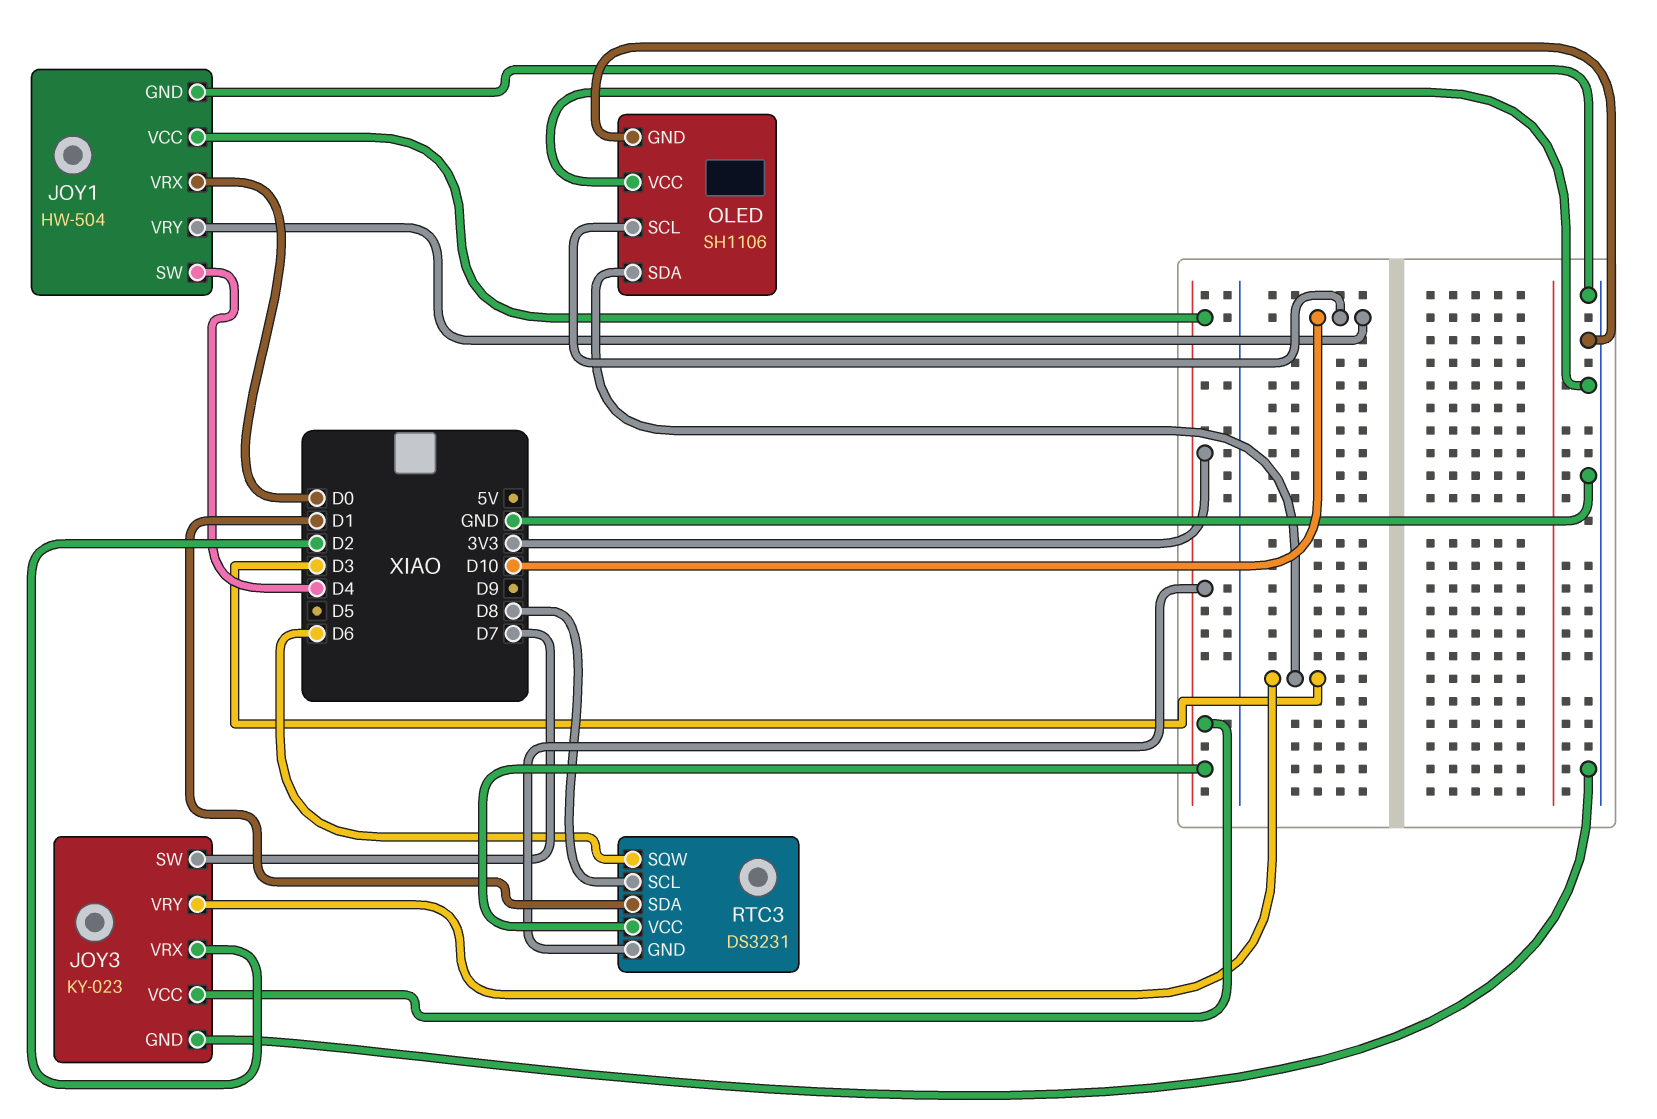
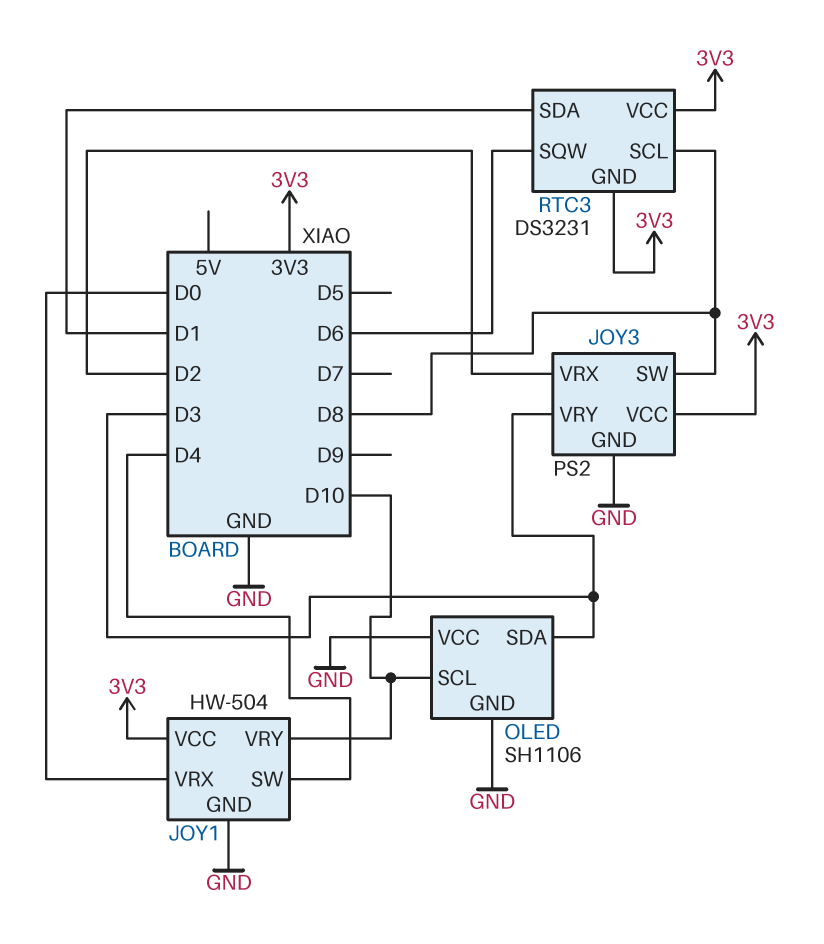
JOY3: KY-023 -> PS2
JOY3 pin SW: D7 -> D8

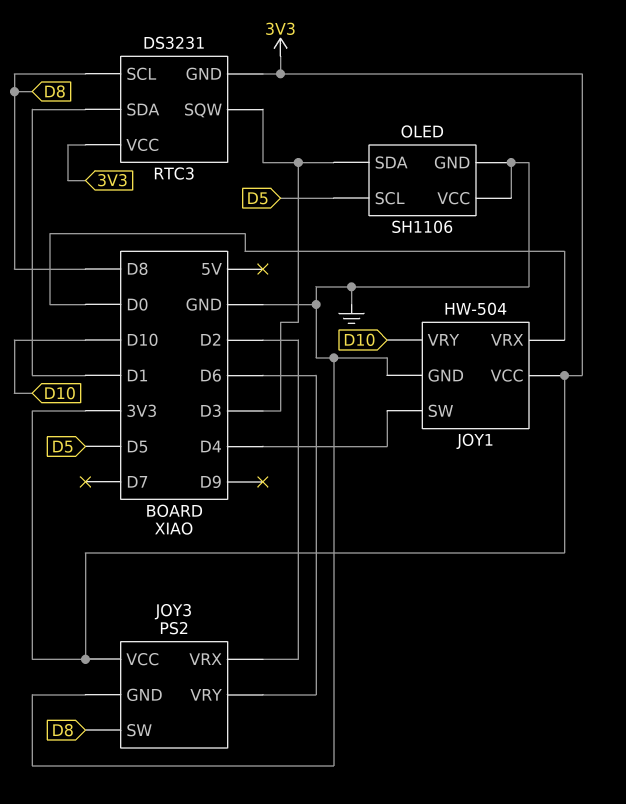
JOY3 pin VRY: D3 -> D6
OLED pin SCL: D10 -> D5
RTC3 pin SQW: D6 -> D3

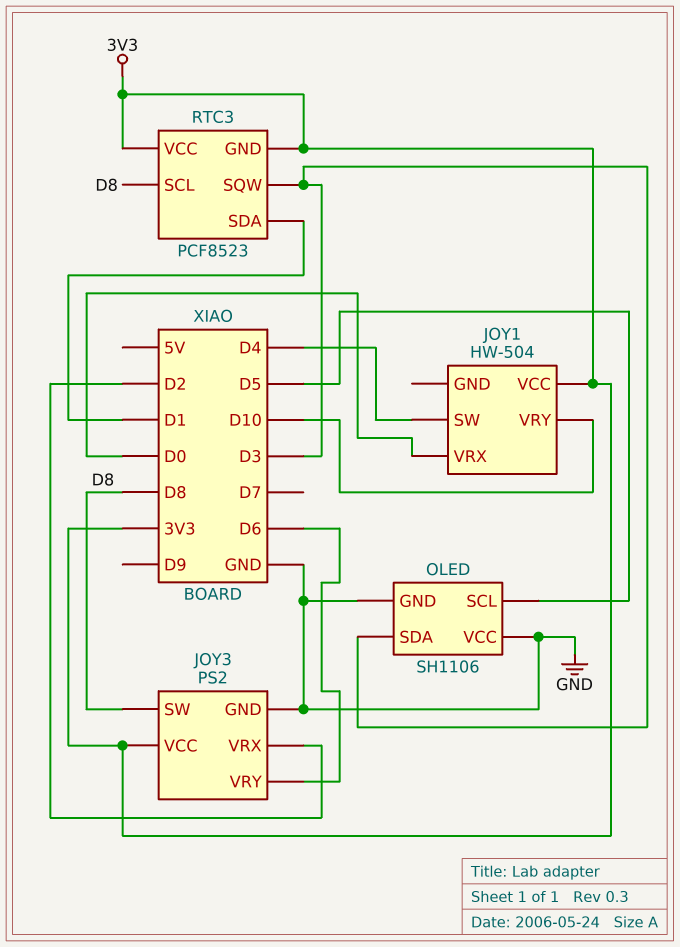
JOY1 pin GND: GND -> none
RTC3: DS3231 -> PCF8523

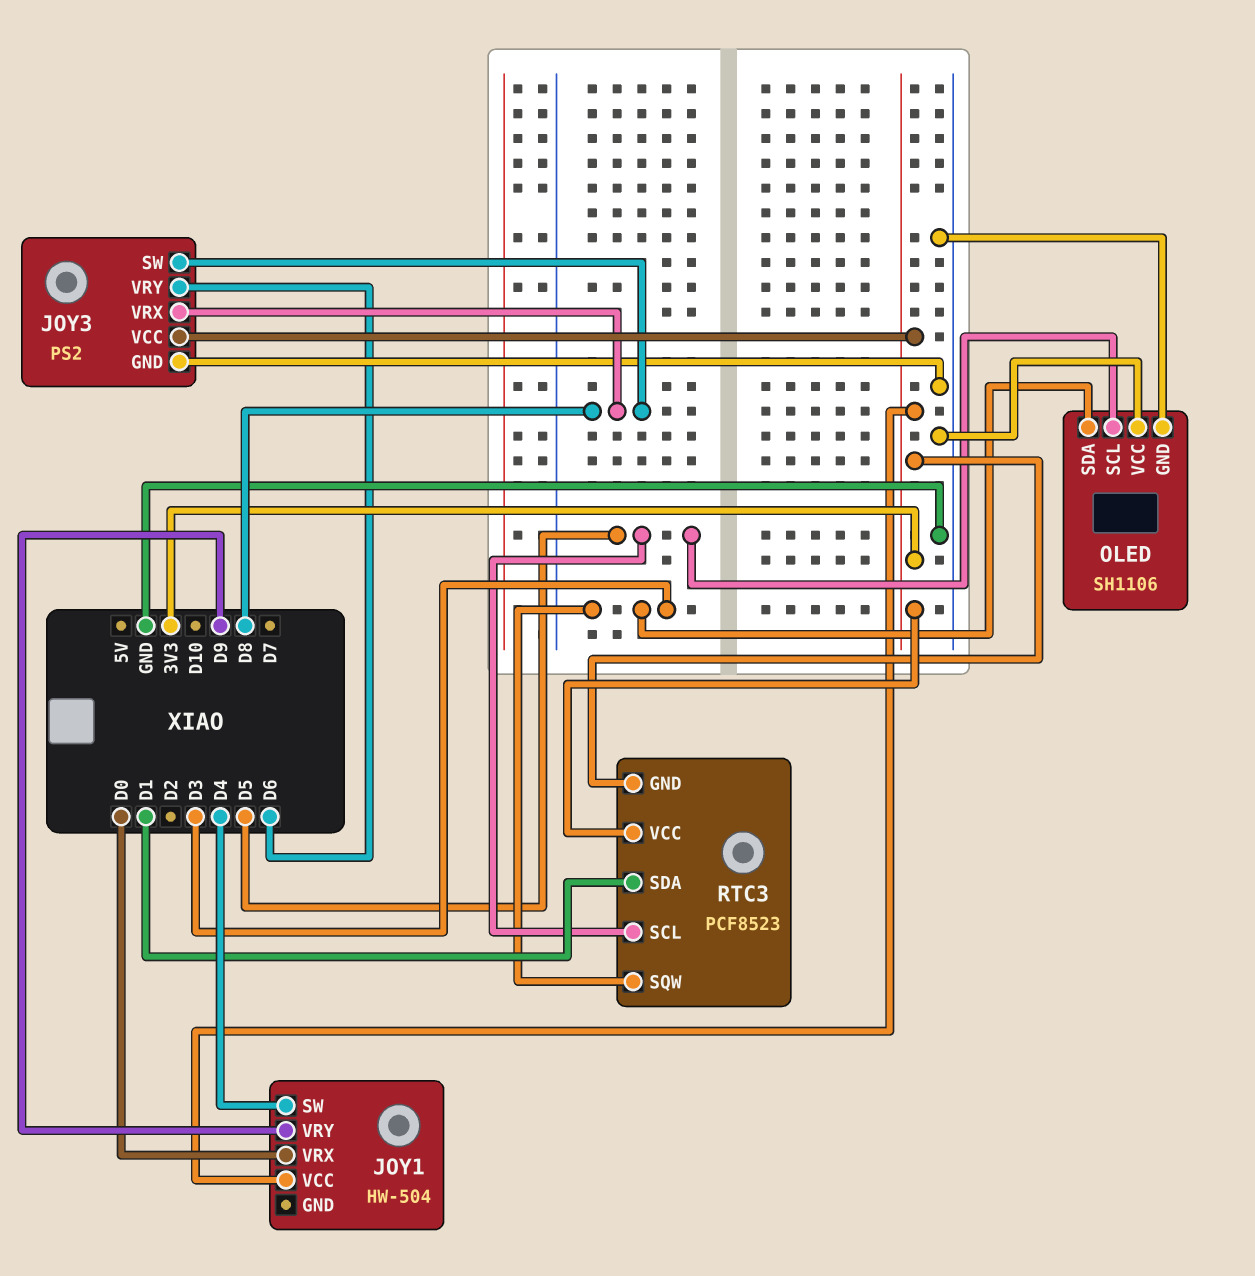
JOY1 pin VRY: D10 -> D9
JOY3 pin VRX: D2 -> D8
RTC3 pin SCL: D8 -> D5

